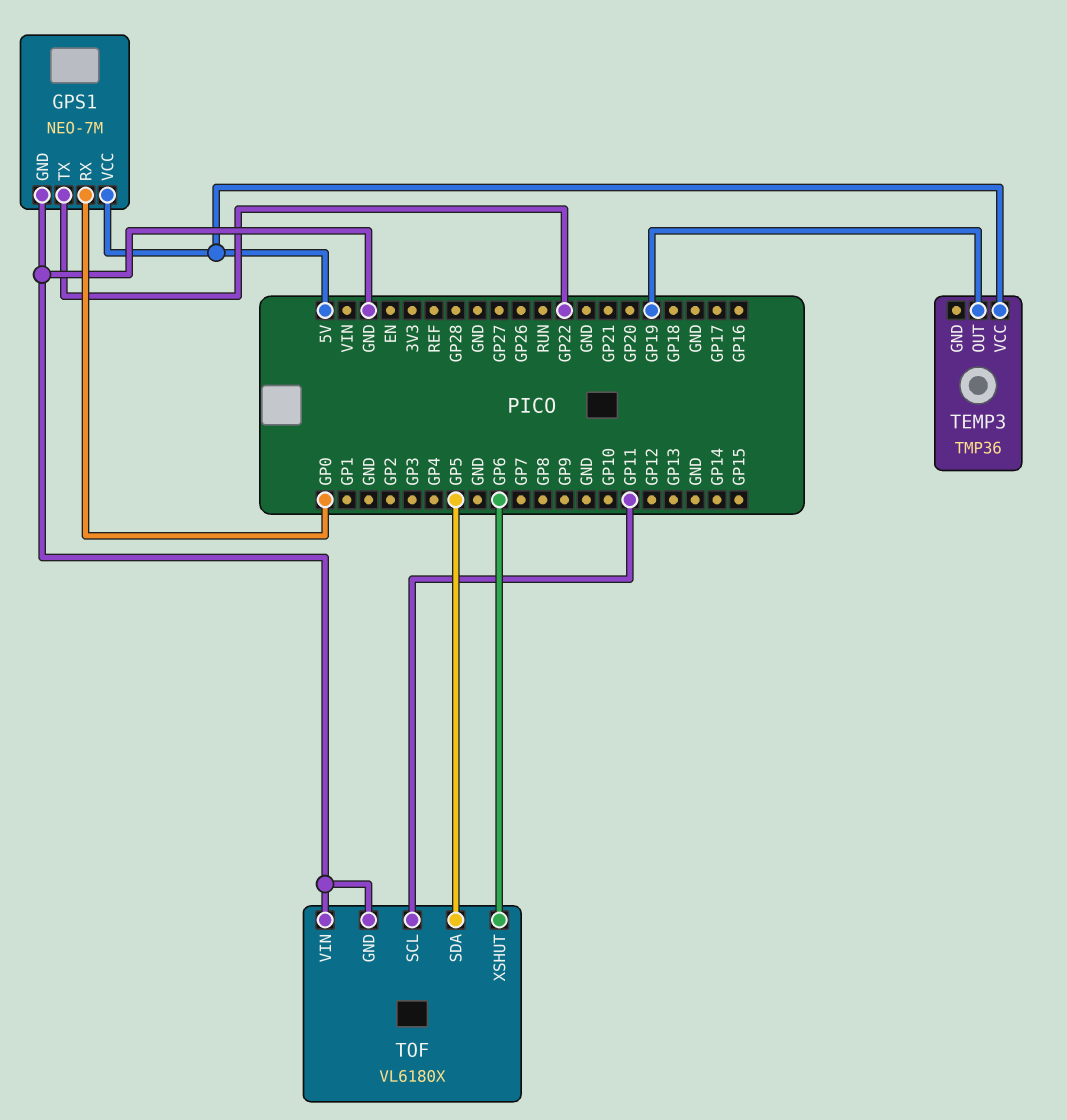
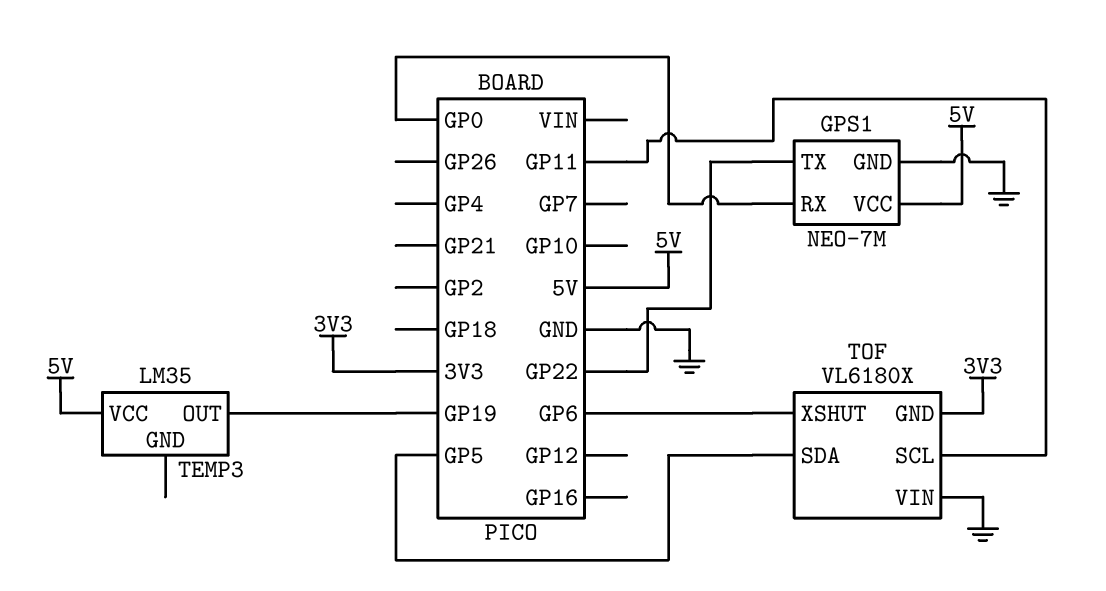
TEMP3: TMP36 -> LM35
TOF pin GND: GND -> 3V3

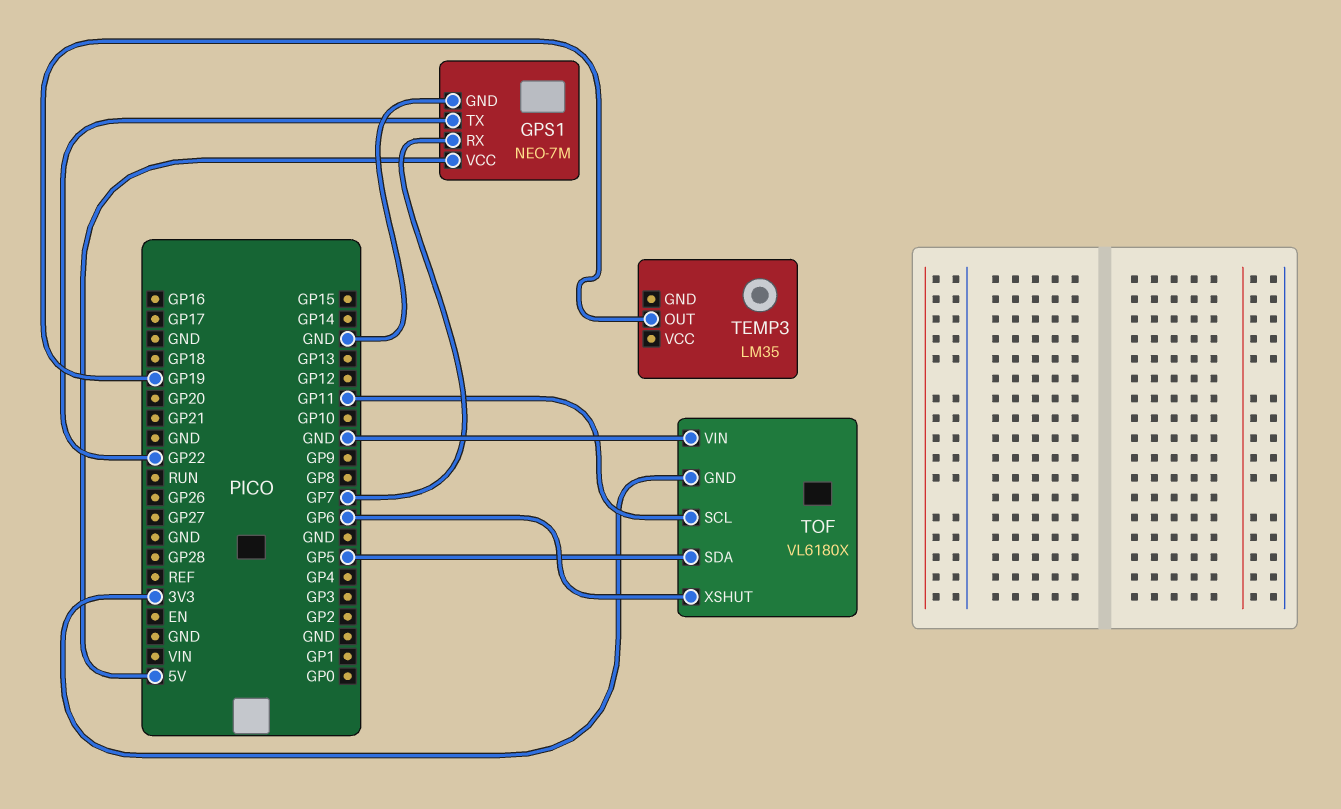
GPS1 pin RX: GP0 -> GP7
TEMP3 pin VCC: 5V -> none

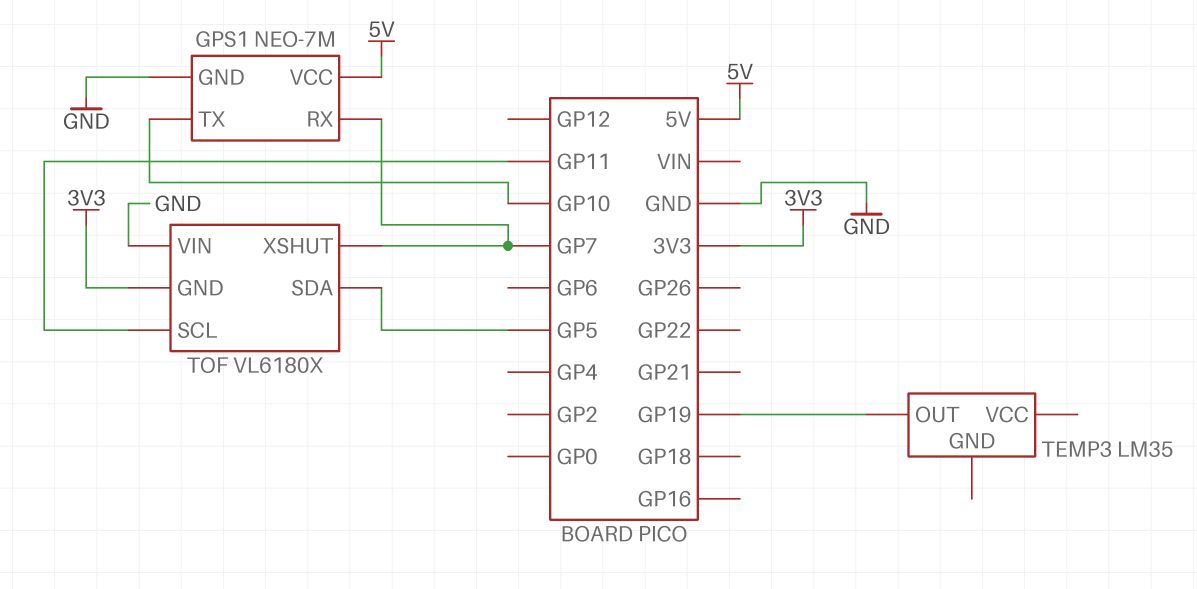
GPS1 pin TX: GP22 -> GP10
TOF pin XSHUT: GP6 -> GP7

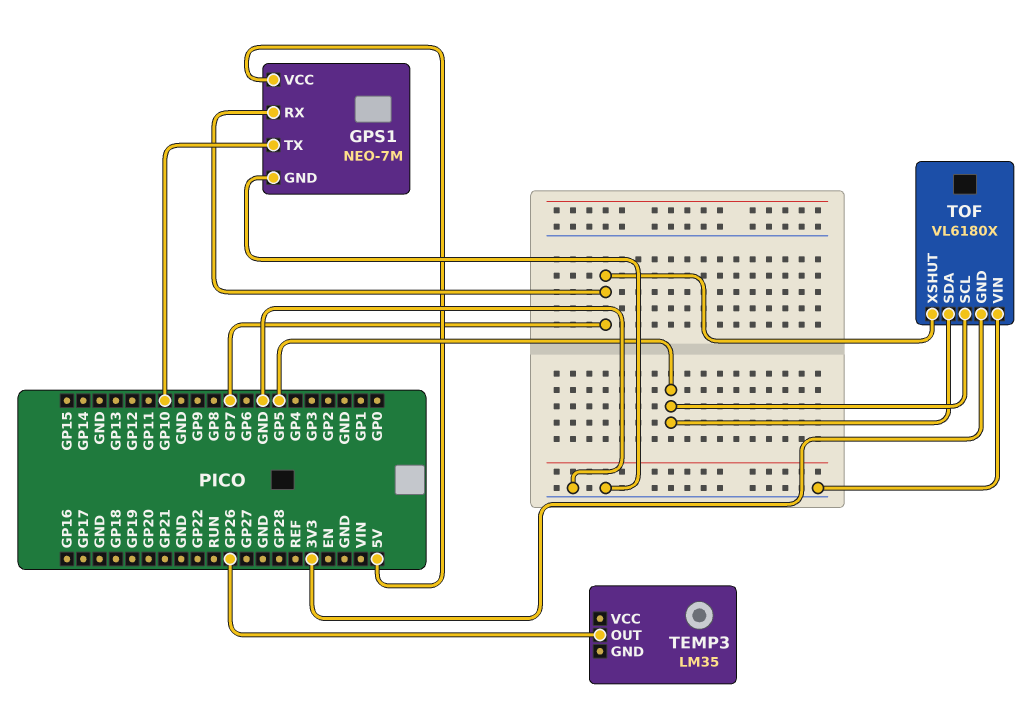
TEMP3 pin OUT: GP19 -> GP26
TOF pin SCL: GP11 -> GP5

